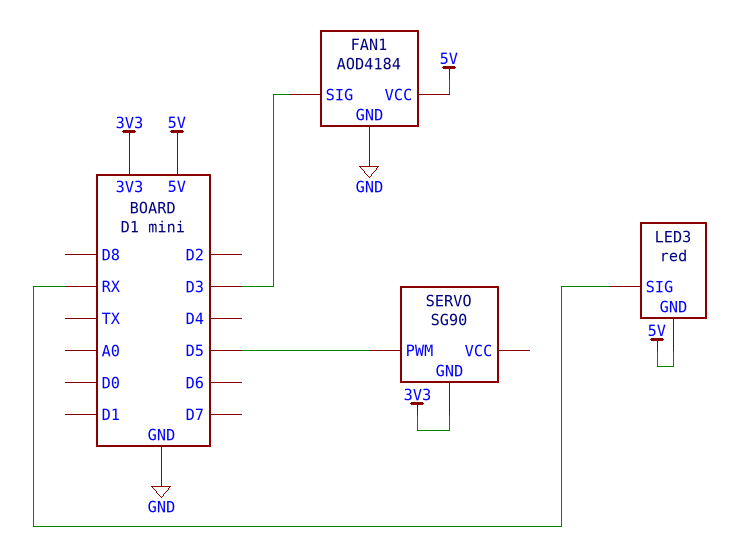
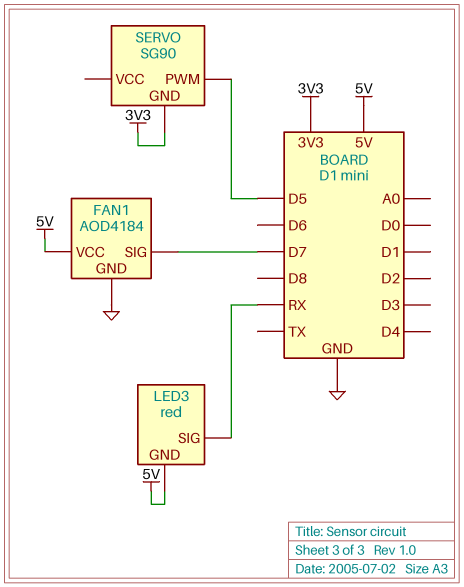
FAN1 pin SIG: D3 -> D7

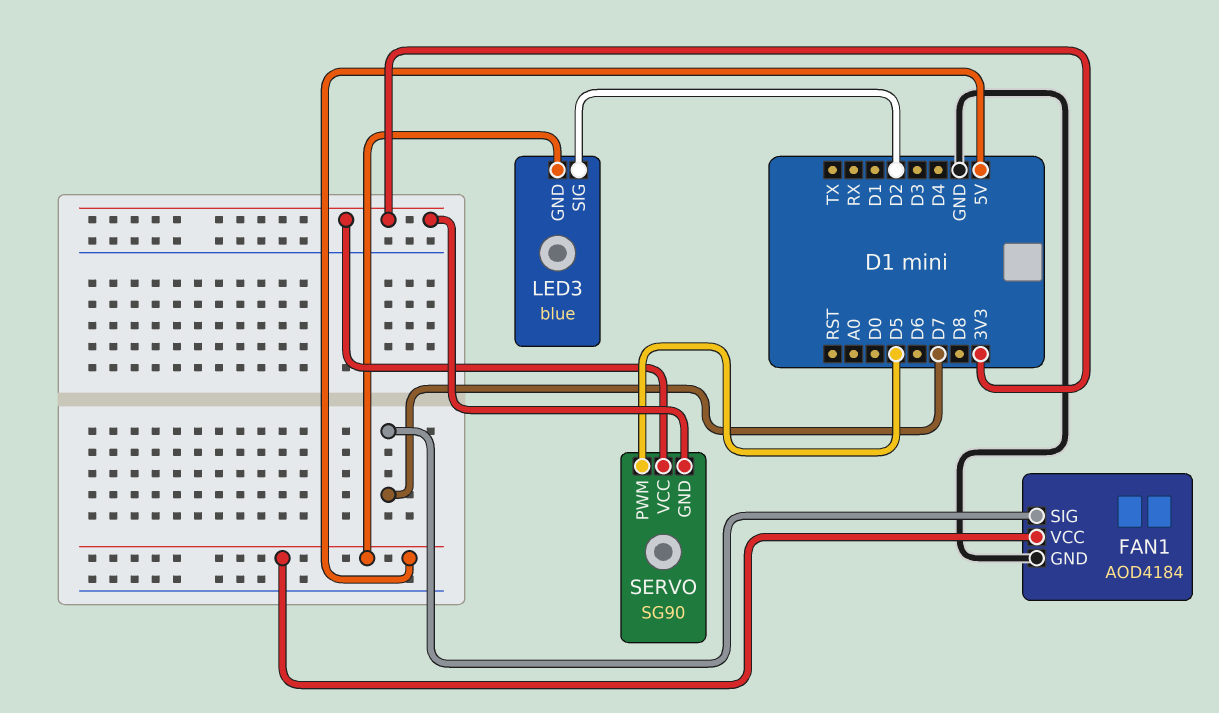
LED3: red -> blue
LED3 pin SIG: RX -> D2
SERVO pin VCC: none -> 3V3

